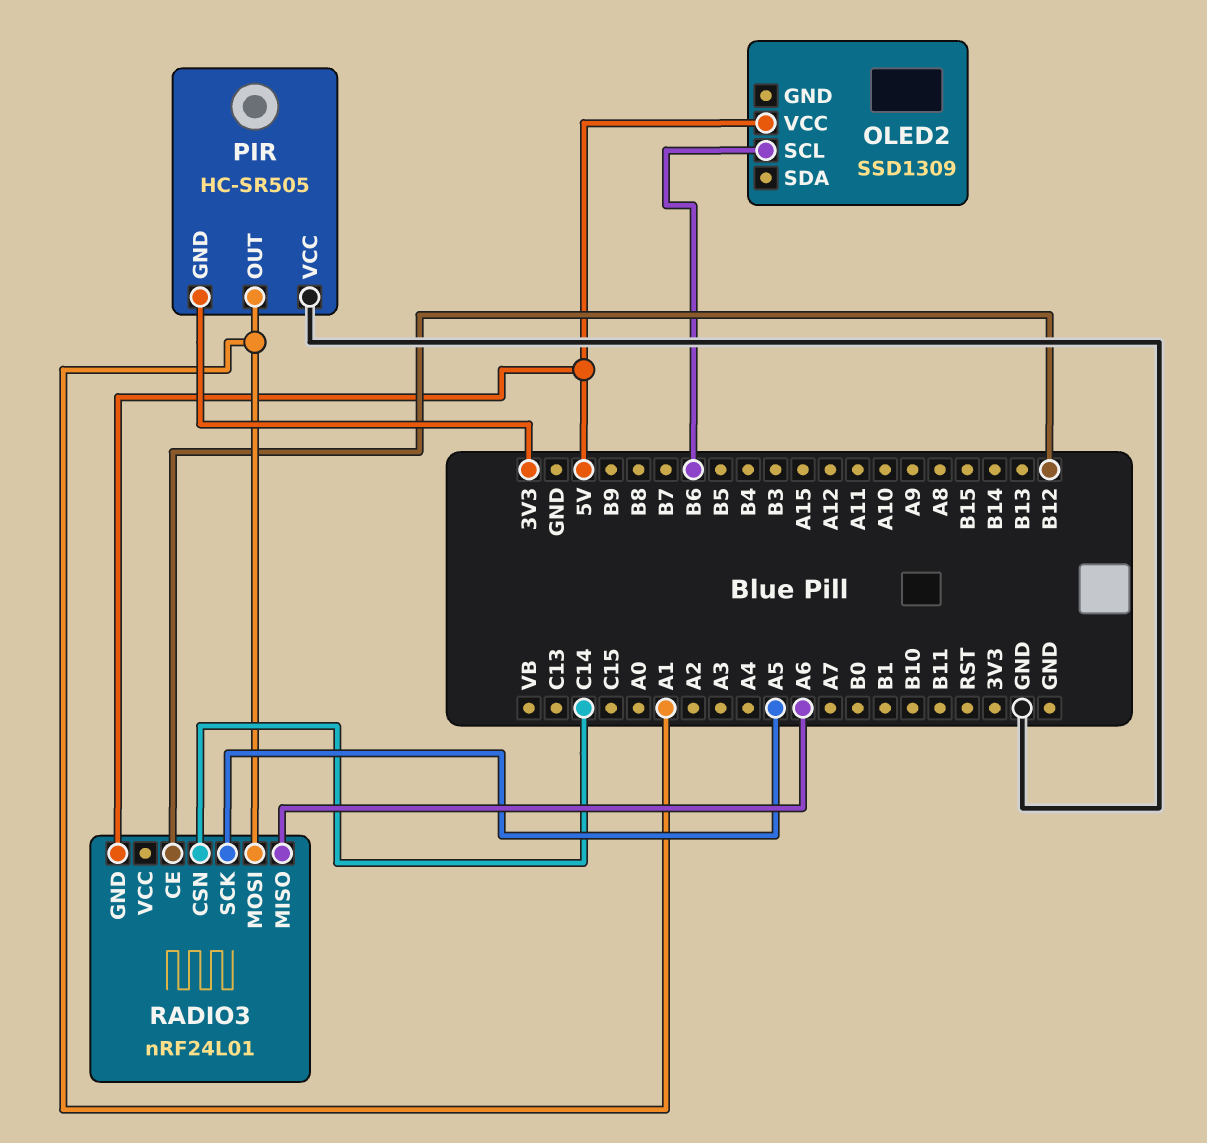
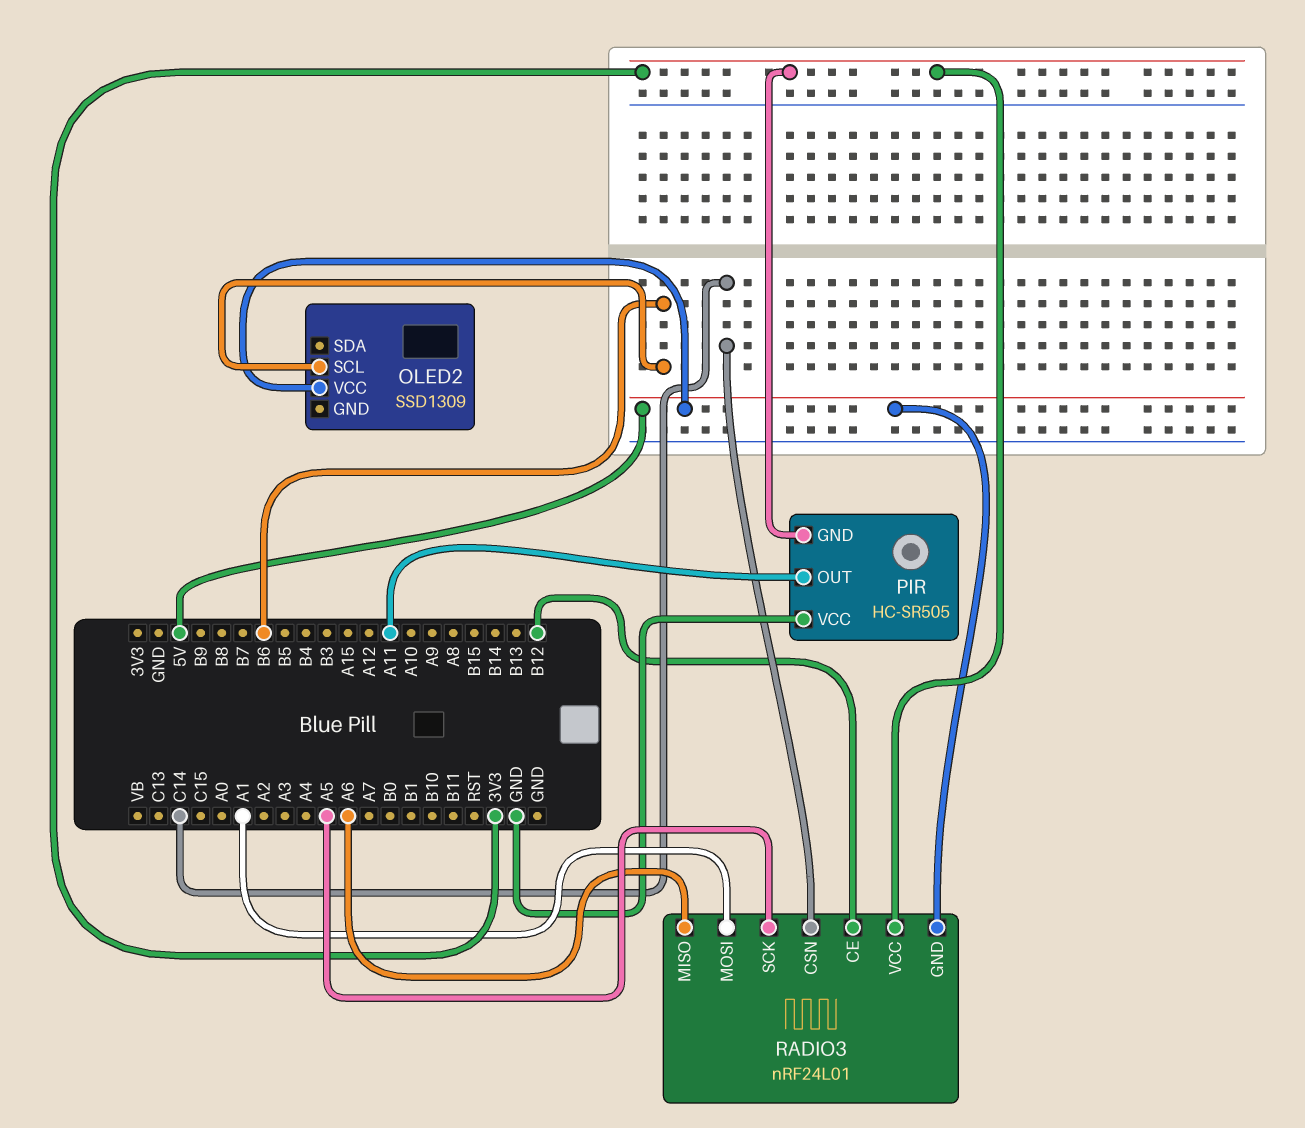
PIR pin OUT: A1 -> A11
RADIO3 pin VCC: none -> 3V3

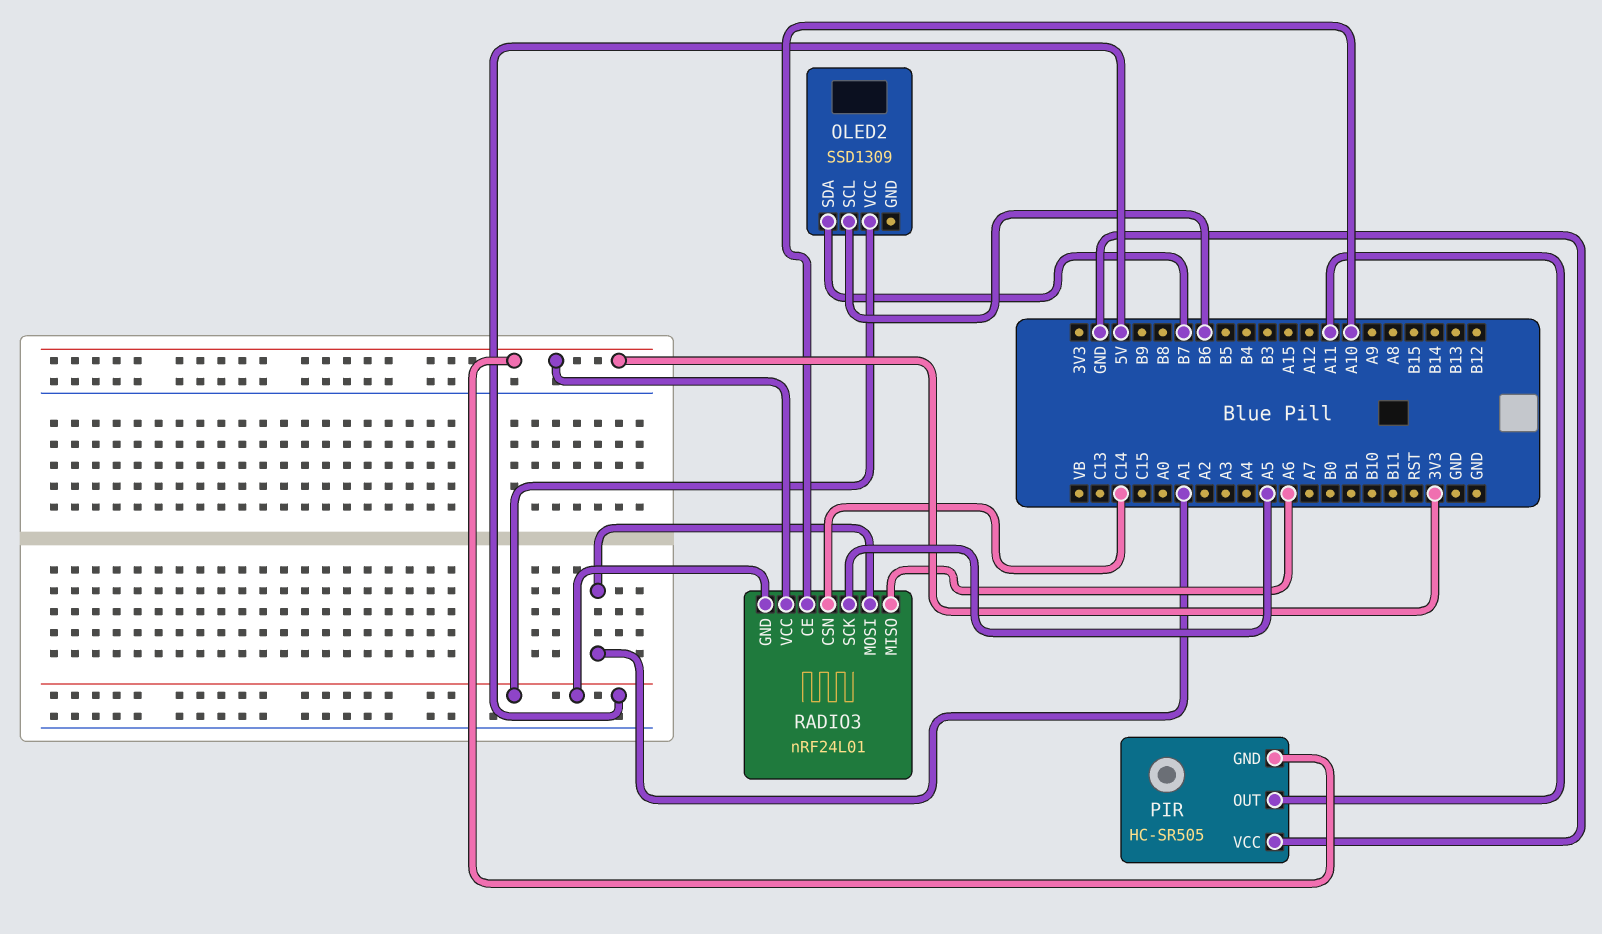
OLED2 pin SDA: none -> B7
RADIO3 pin CE: B12 -> A10

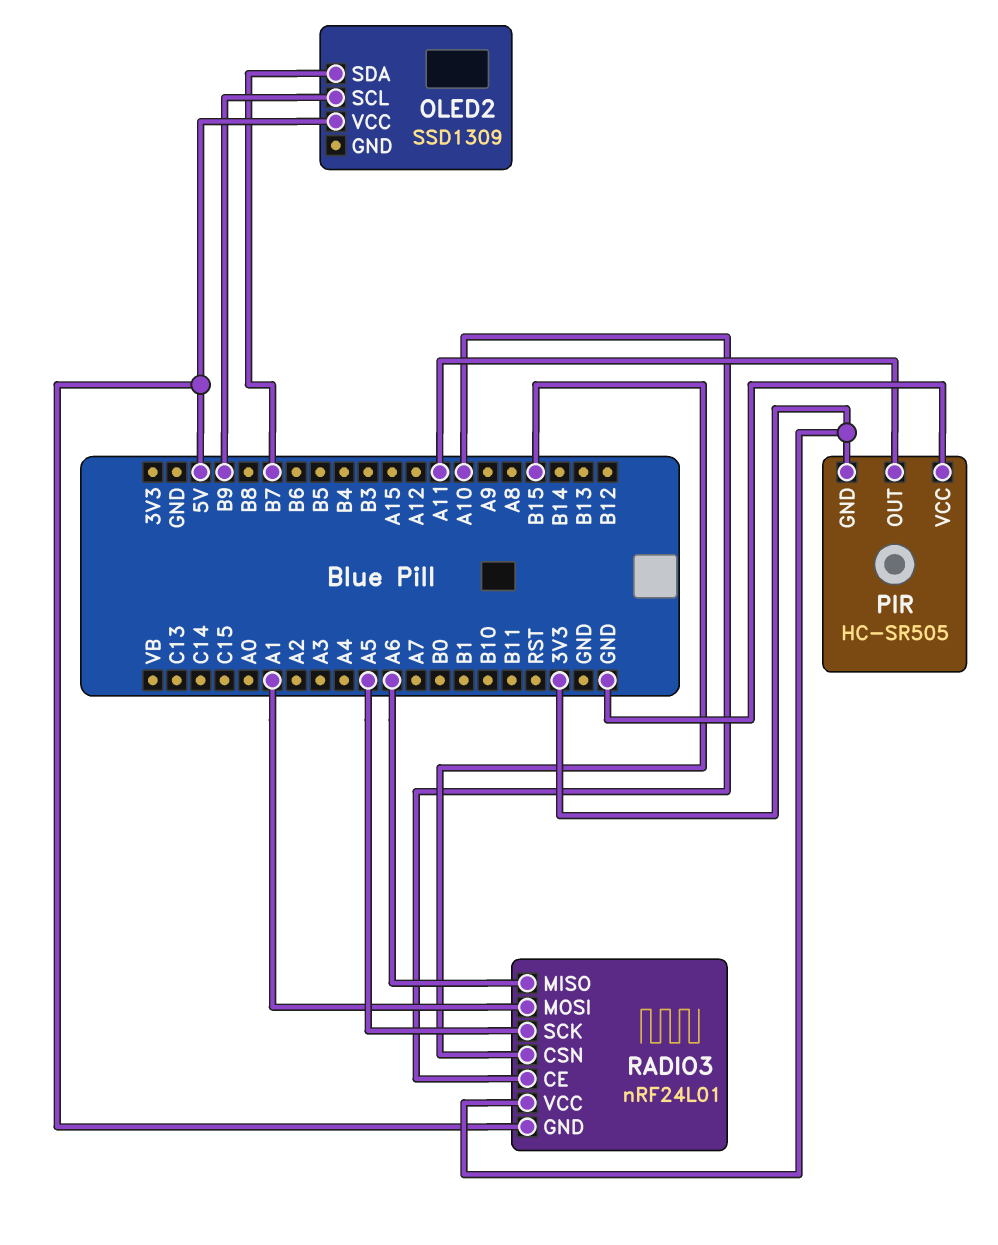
OLED2 pin SCL: B6 -> B9
RADIO3 pin CSN: C14 -> B15

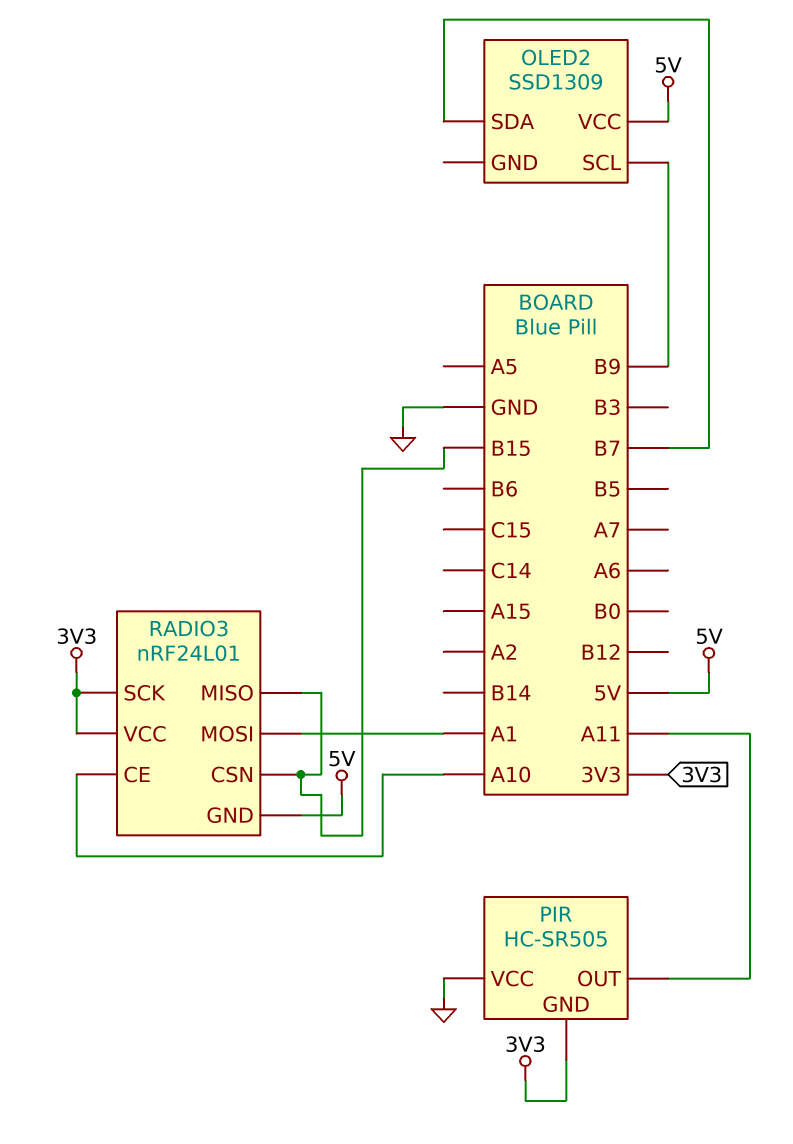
RADIO3 pin MISO: A6 -> B15
RADIO3 pin SCK: A5 -> 3V3

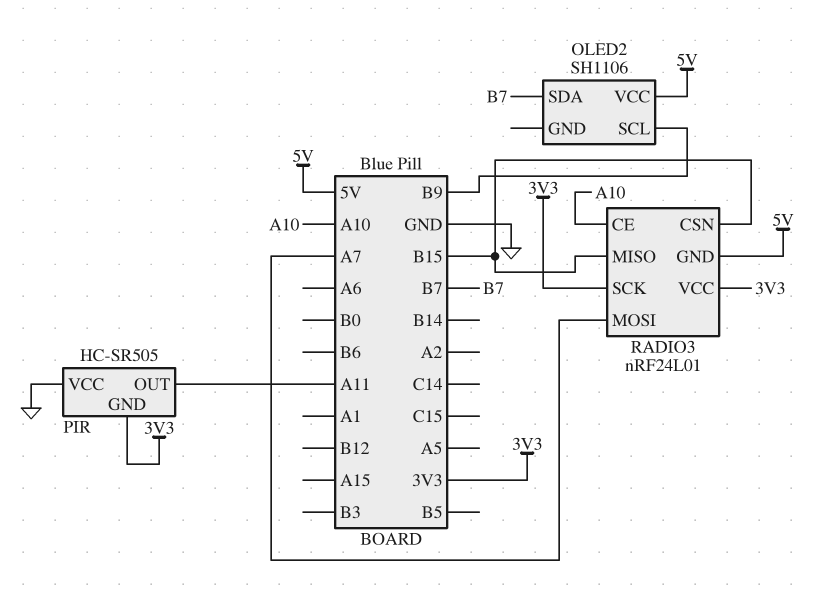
OLED2: SSD1309 -> SH1106
RADIO3 pin MOSI: A1 -> A7

